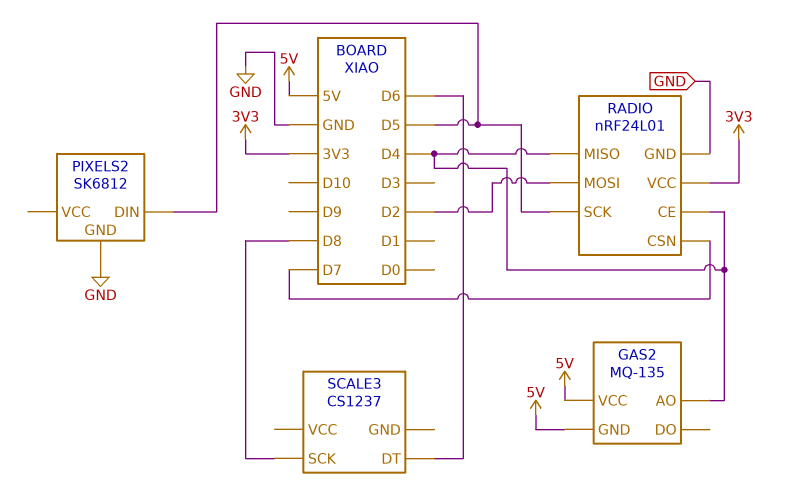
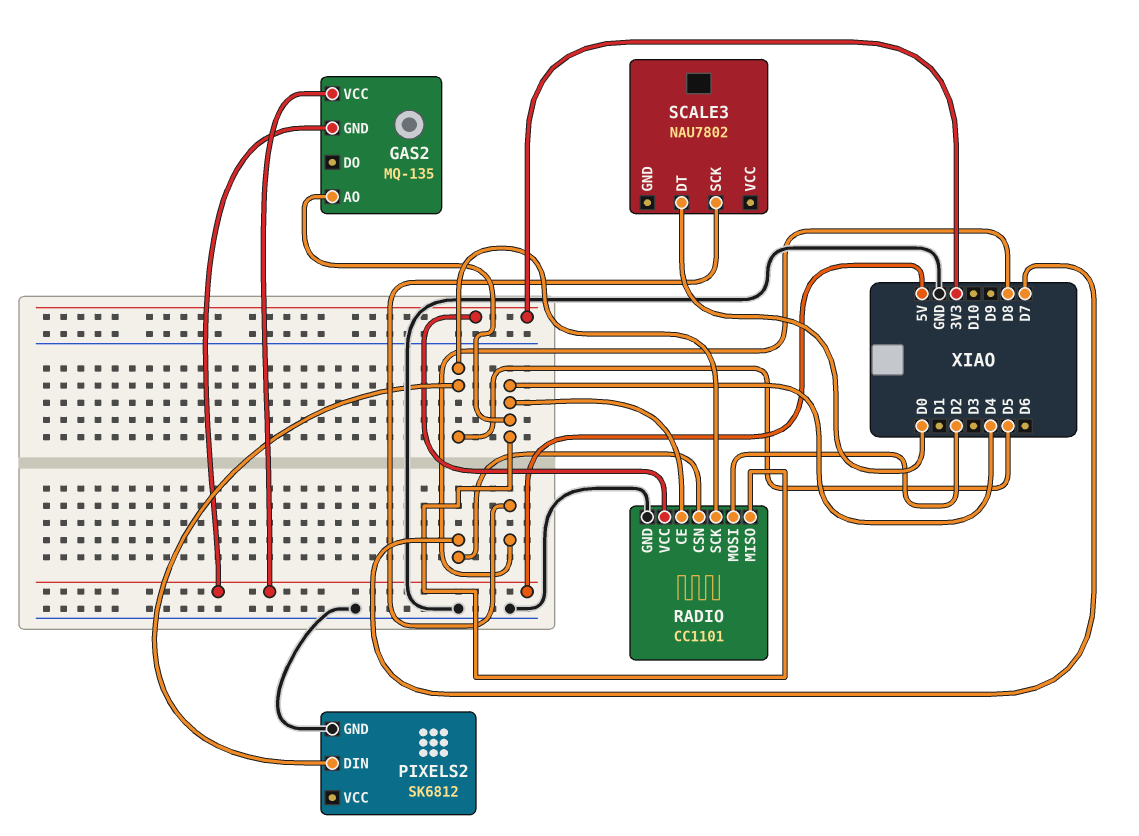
RADIO: nRF24L01 -> CC1101
SCALE3: CS1237 -> NAU7802
SCALE3 pin DT: D6 -> D0

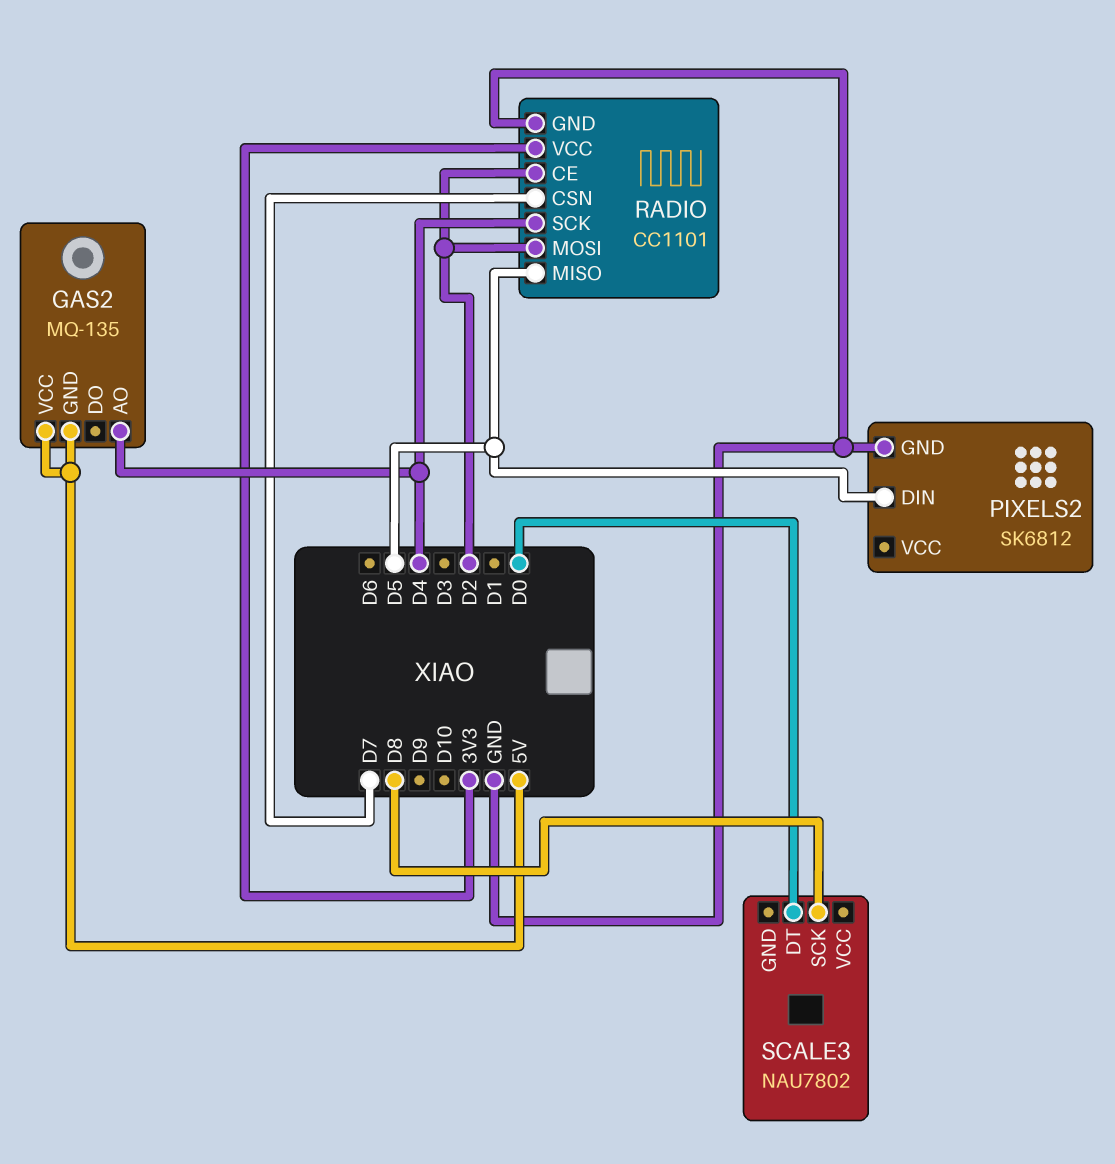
RADIO pin CE: D4 -> D2
RADIO pin MISO: D4 -> D5
RADIO pin SCK: D5 -> D4

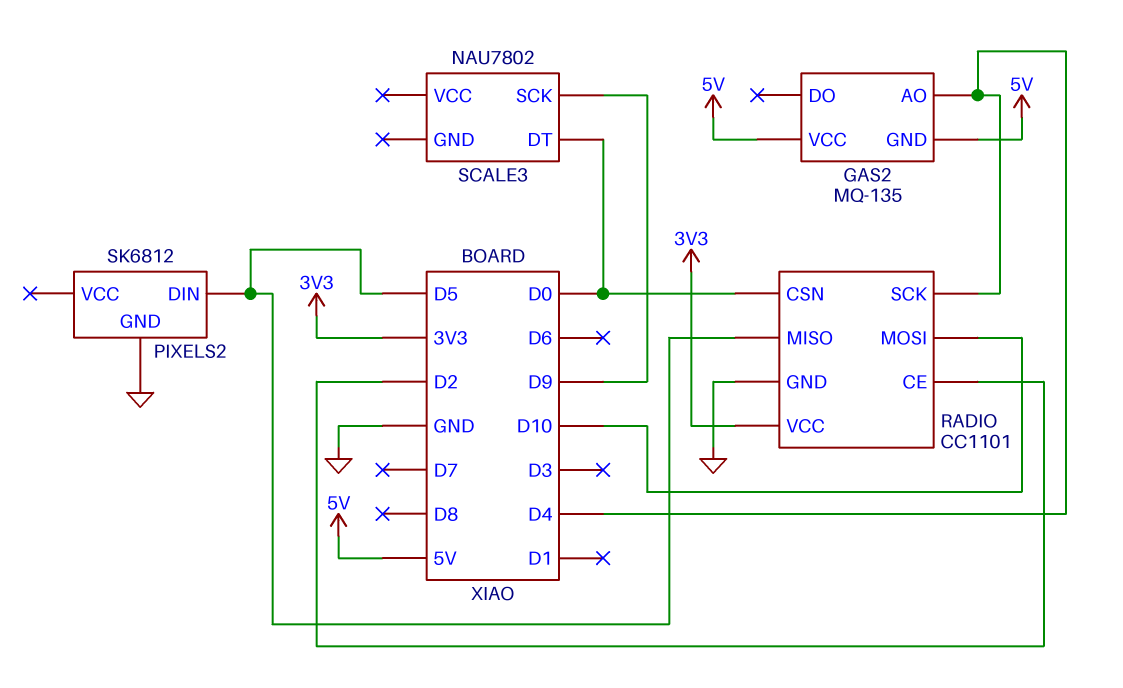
RADIO pin CSN: D7 -> D0
RADIO pin MOSI: D2 -> D10
SCALE3 pin SCK: D8 -> D9

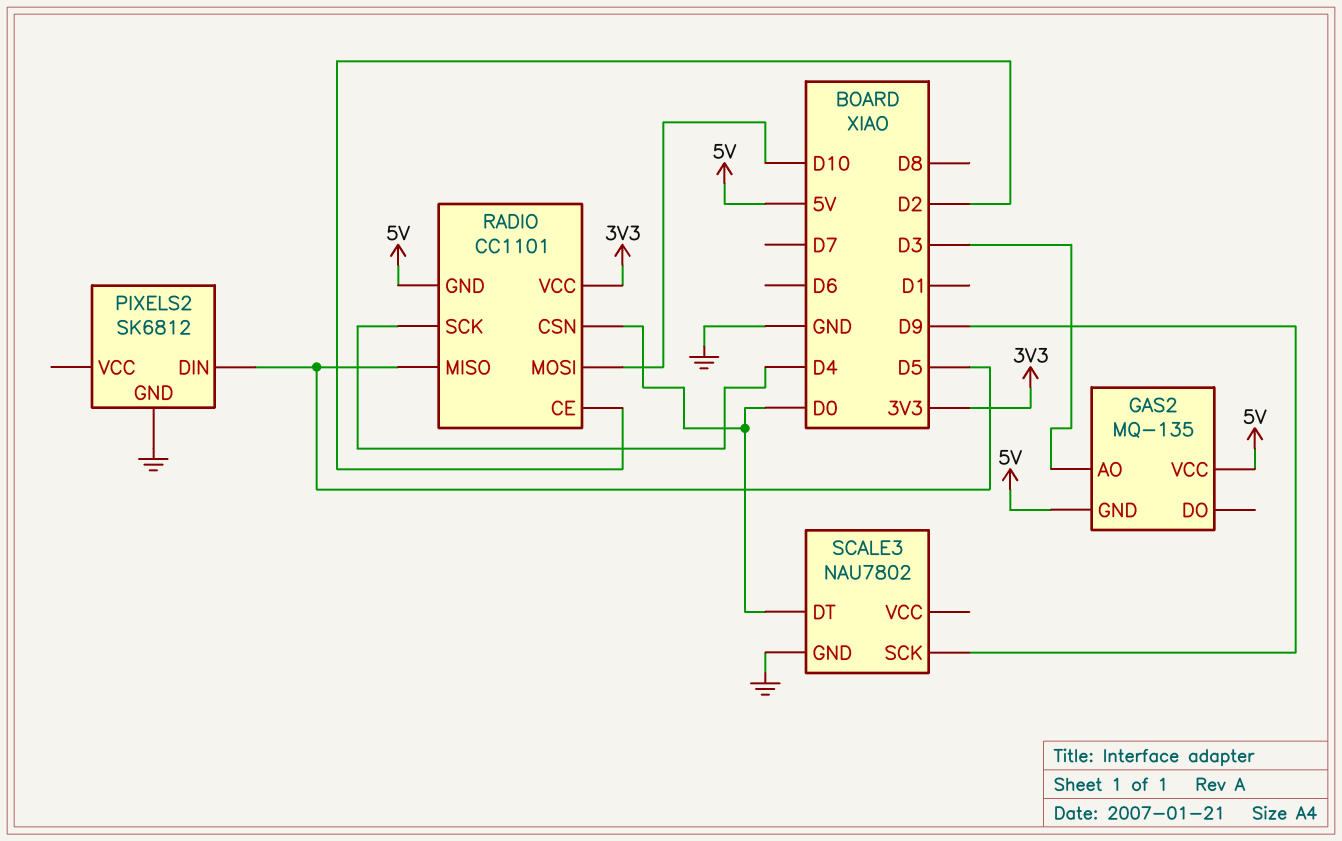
GAS2 pin AO: D4 -> D3
RADIO pin GND: GND -> 5V
SCALE3 pin GND: none -> GND

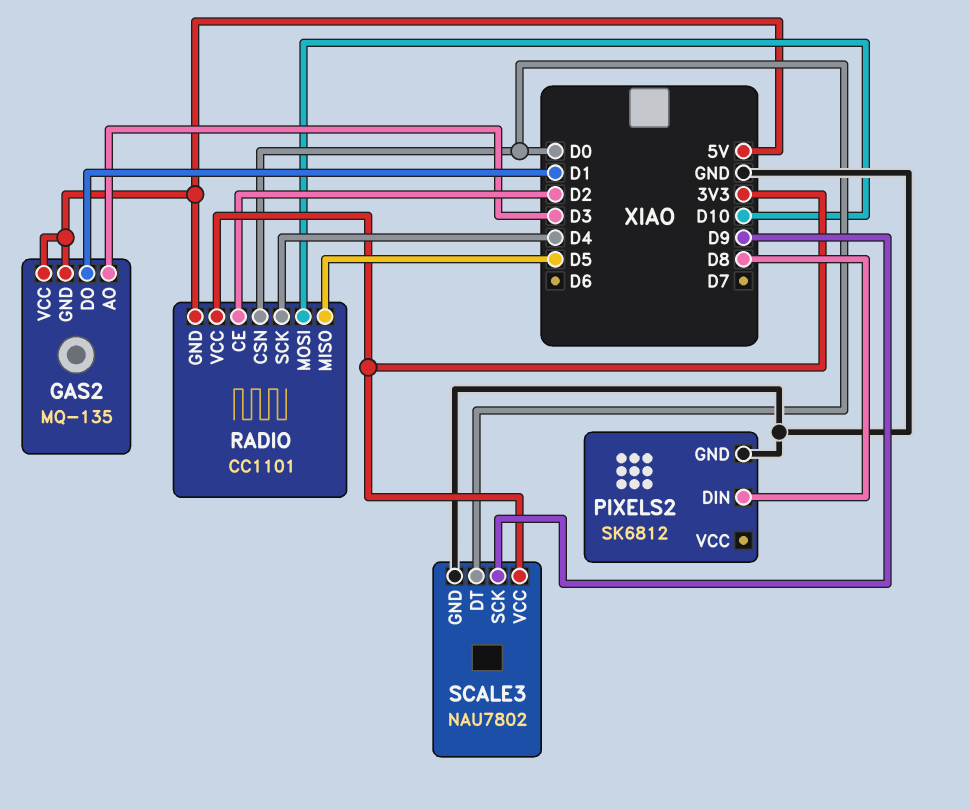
GAS2 pin DO: none -> D1
PIXELS2 pin DIN: D5 -> D8
SCALE3 pin VCC: none -> 3V3

